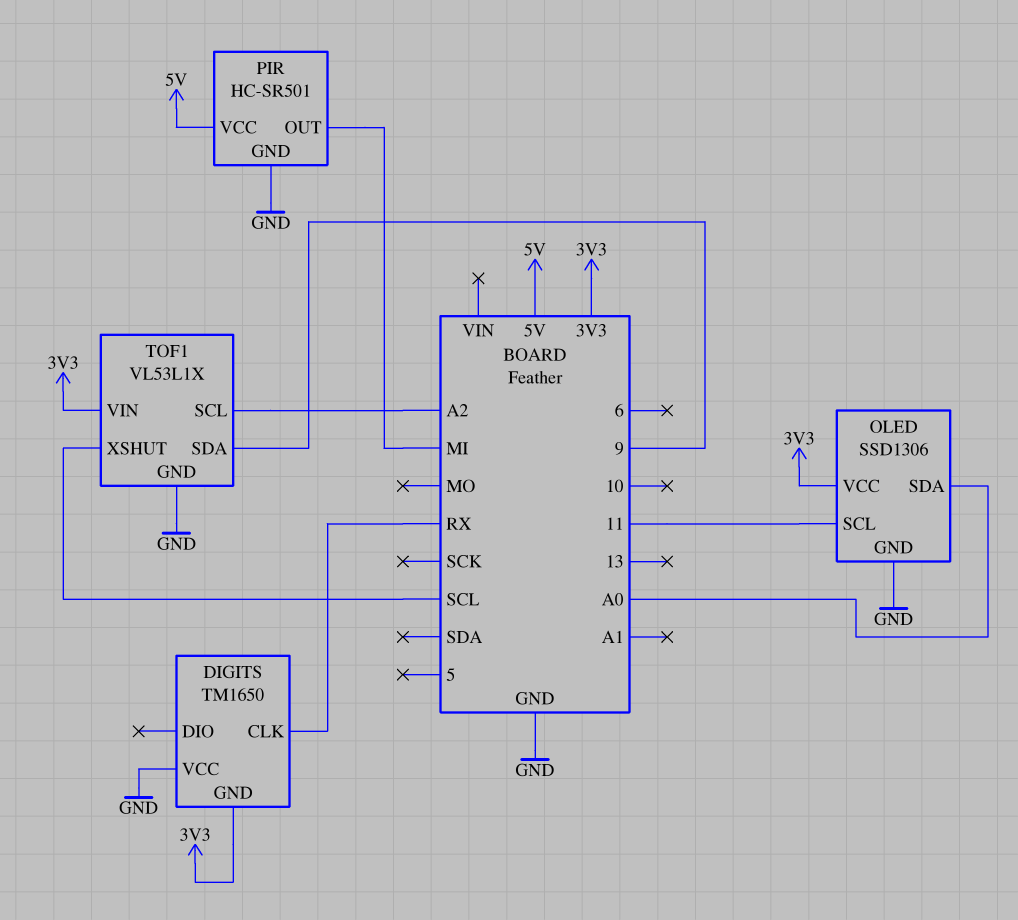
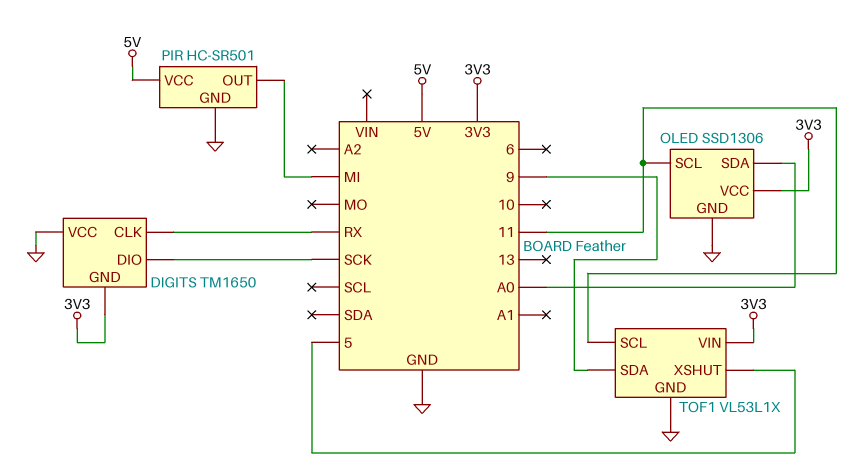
DIGITS pin DIO: none -> SCK
TOF1 pin SCL: A2 -> 11
TOF1 pin XSHUT: SCL -> 5

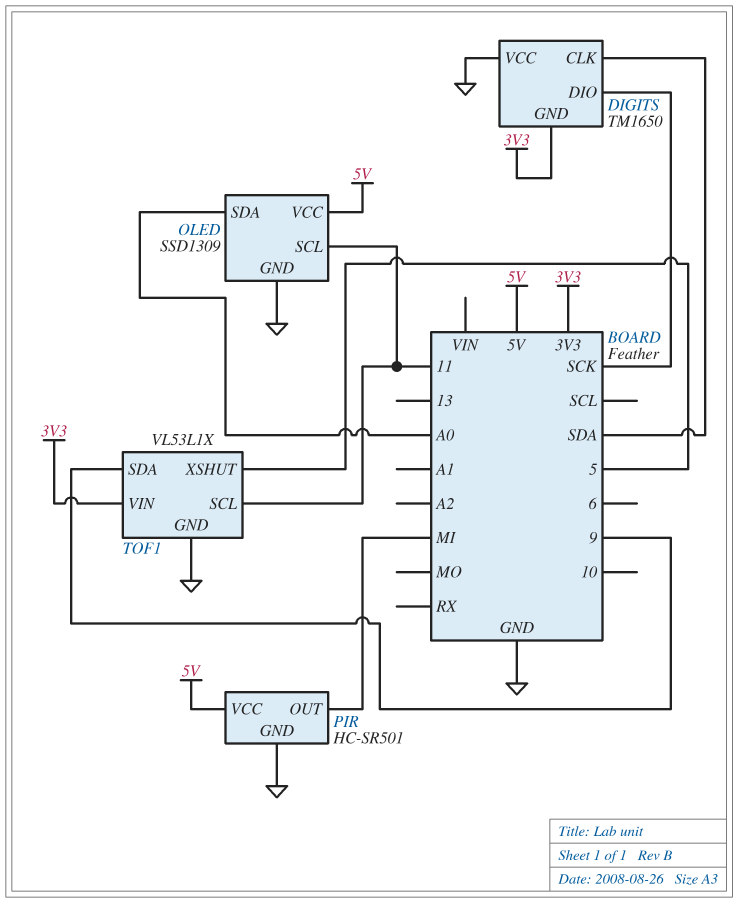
DIGITS pin CLK: RX -> SDA
OLED: SSD1306 -> SSD1309
OLED pin VCC: 3V3 -> 5V

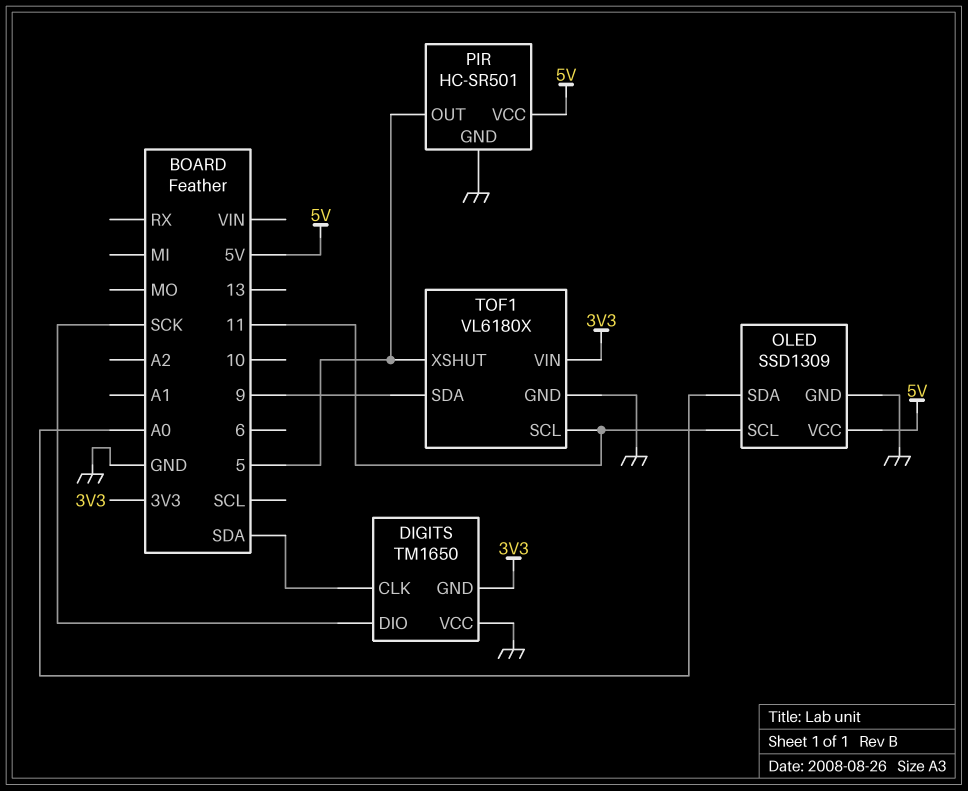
PIR pin OUT: MI -> 5
TOF1: VL53L1X -> VL6180X

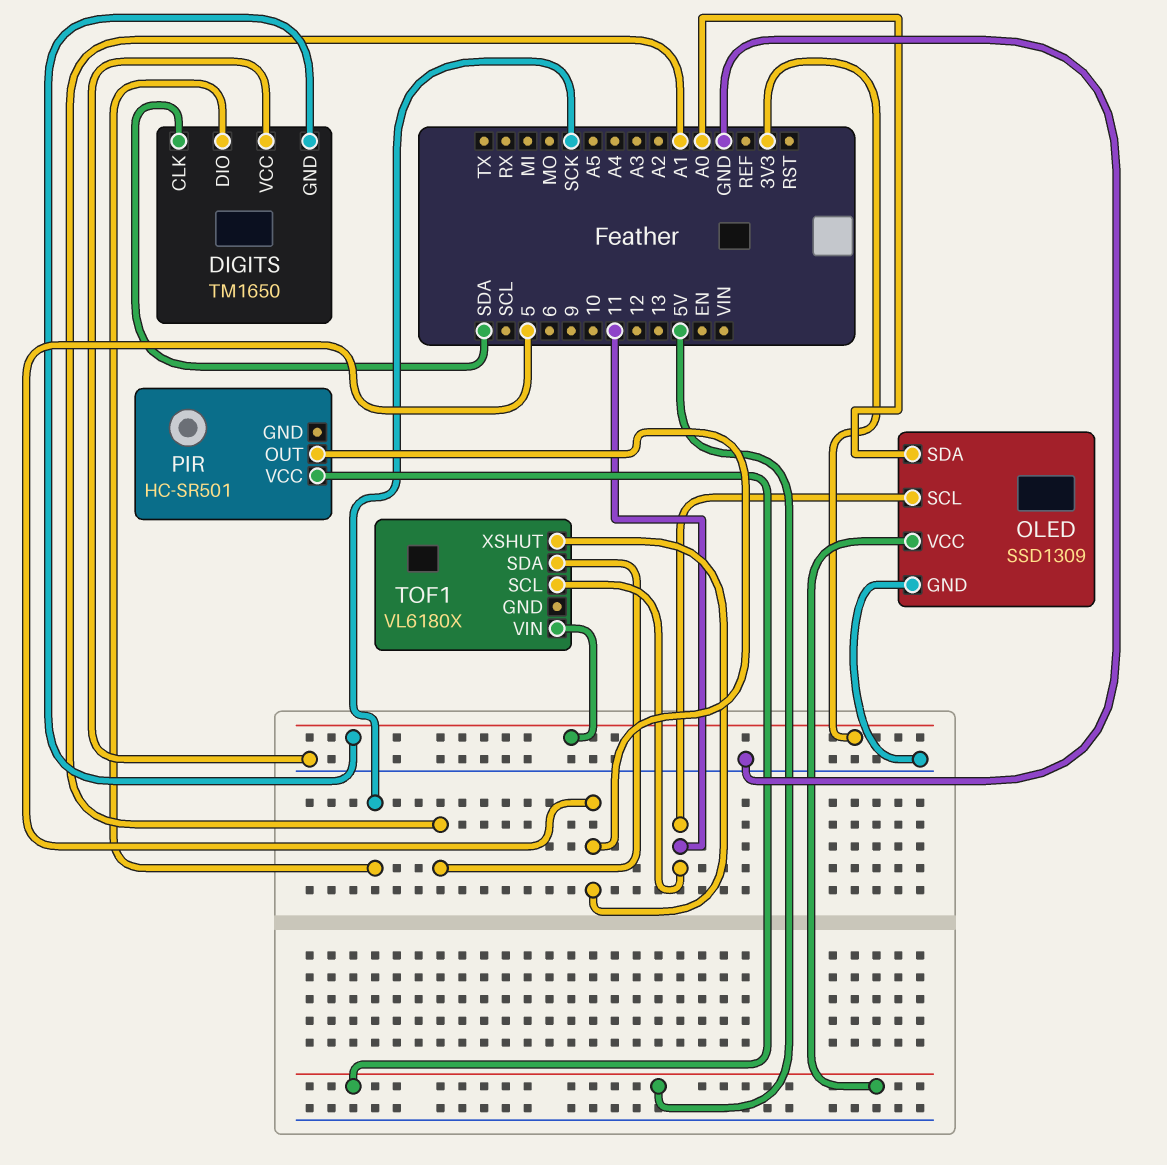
PIR pin GND: GND -> none
TOF1 pin GND: GND -> none
TOF1 pin SDA: 9 -> A1

